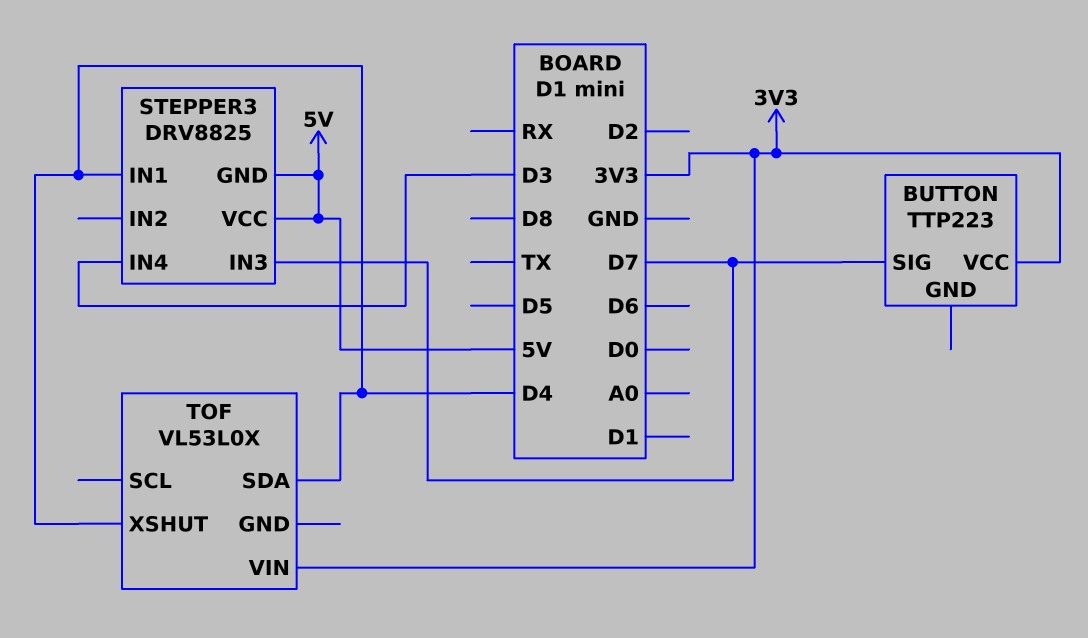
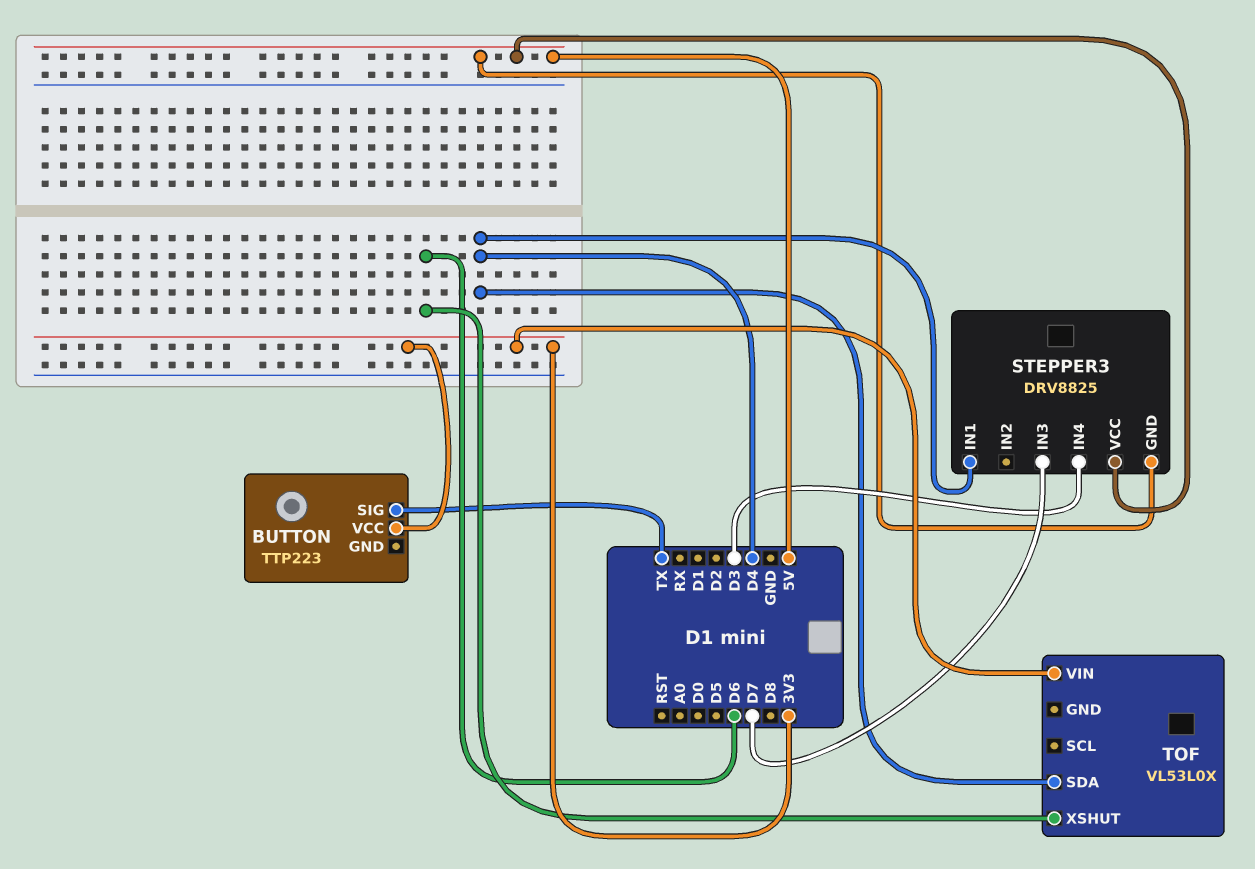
BUTTON pin SIG: D7 -> TX
TOF pin XSHUT: D4 -> D6

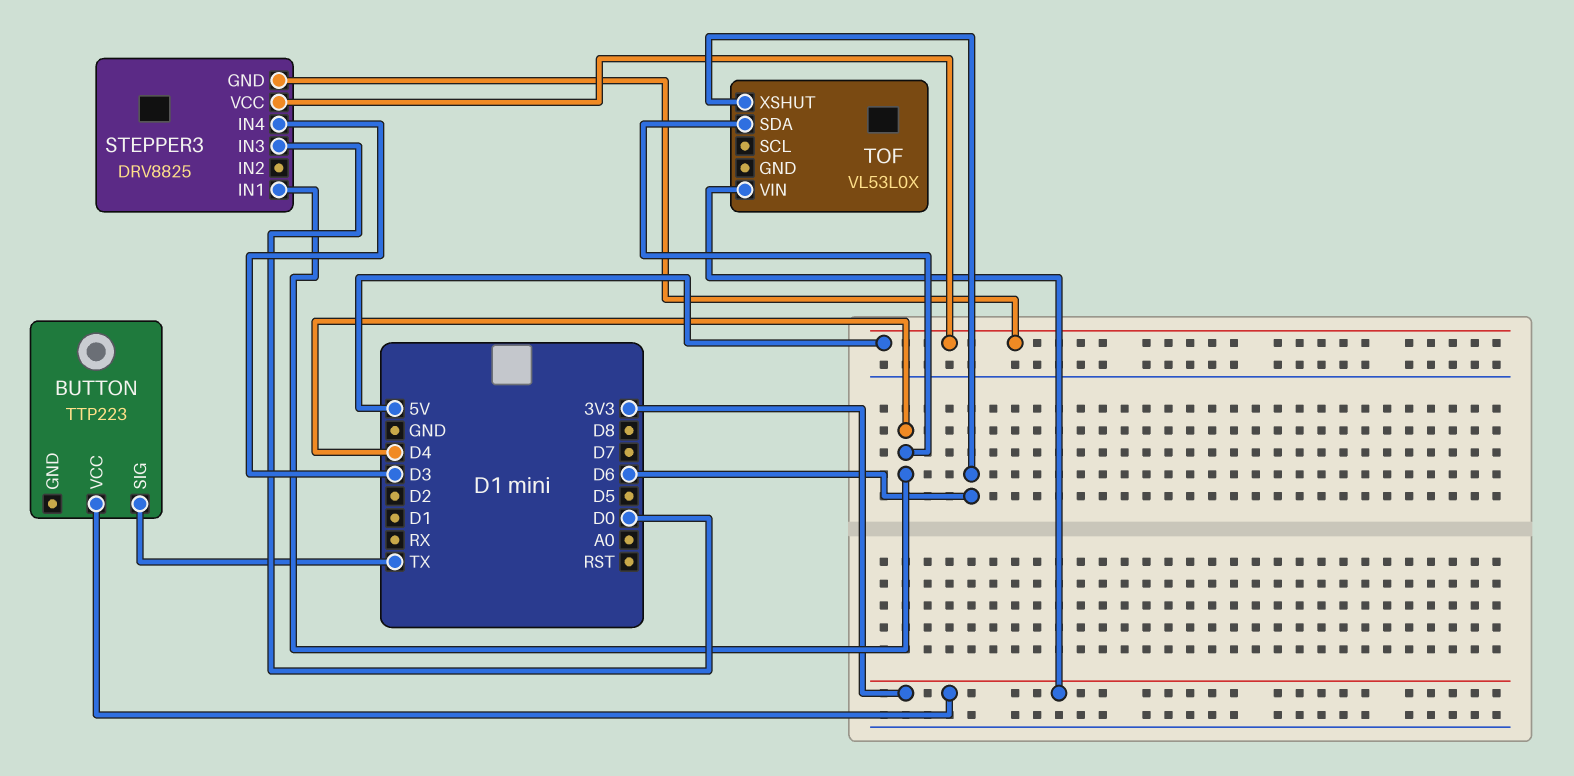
STEPPER3 pin IN3: D7 -> D0

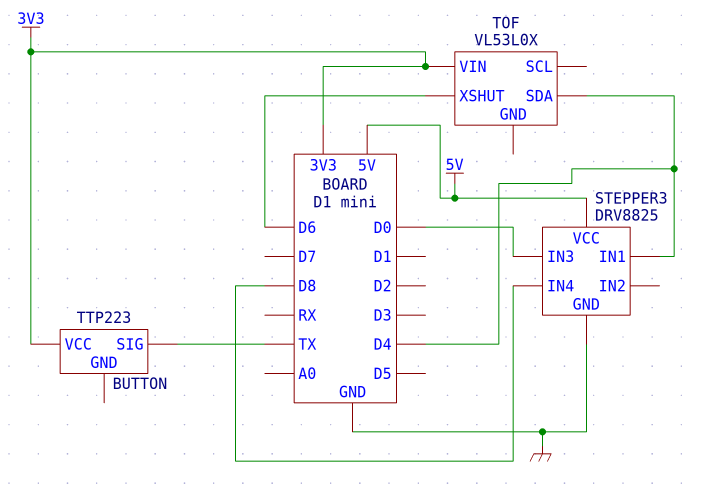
STEPPER3 pin GND: 5V -> GND
STEPPER3 pin IN4: D3 -> D8

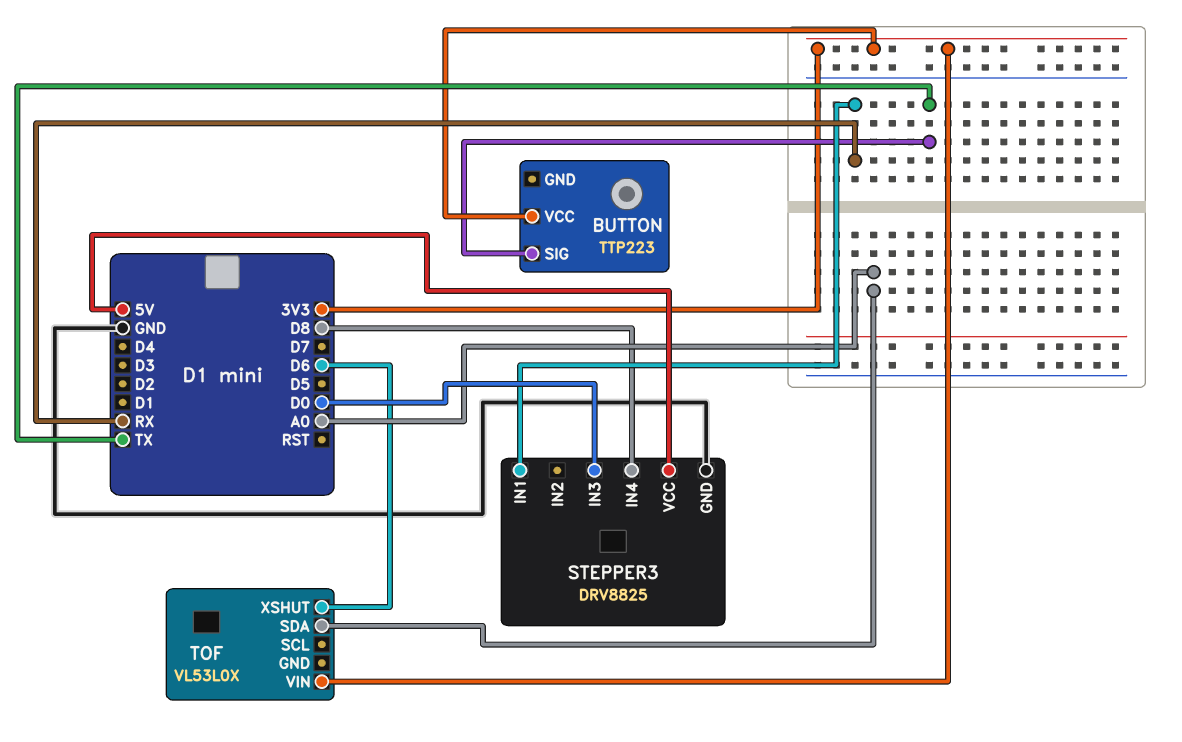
STEPPER3 pin IN1: D4 -> RX
TOF pin SDA: D4 -> A0

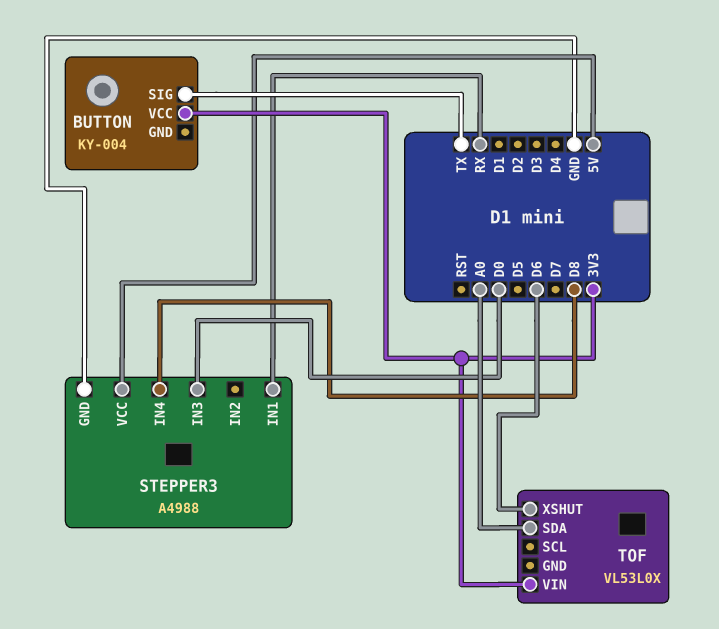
BUTTON: TTP223 -> KY-004
STEPPER3: DRV8825 -> A4988

